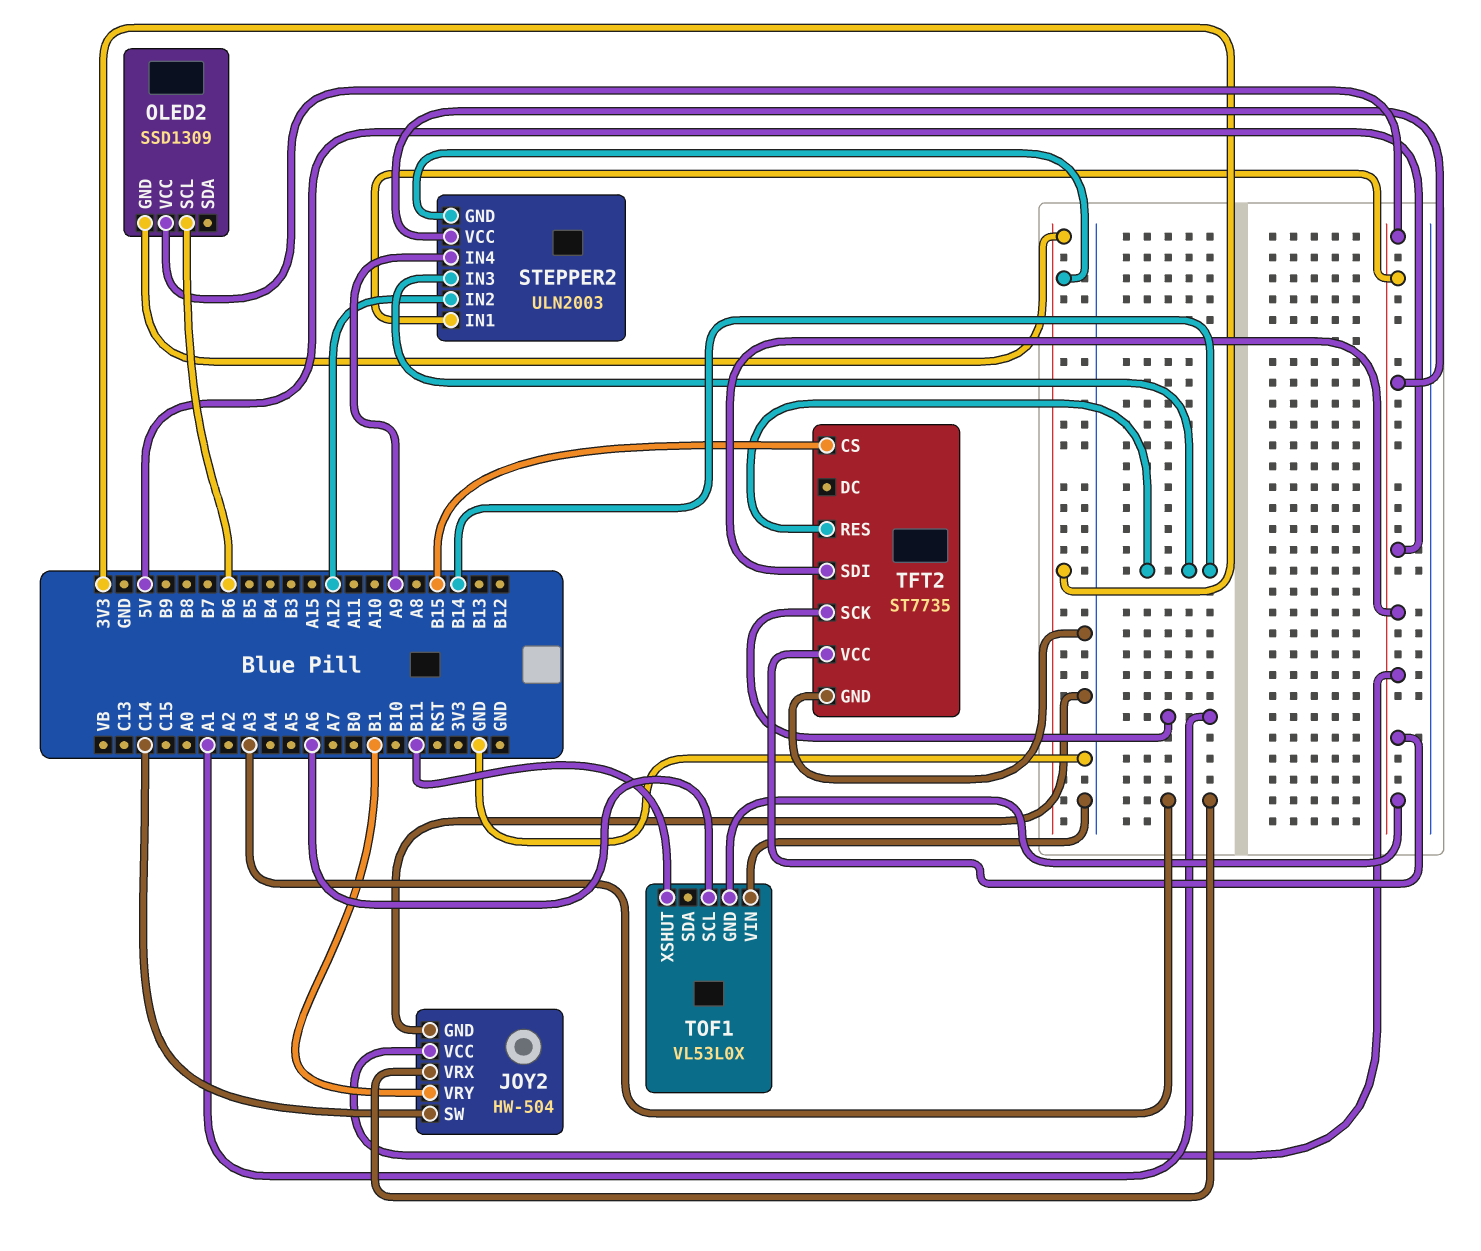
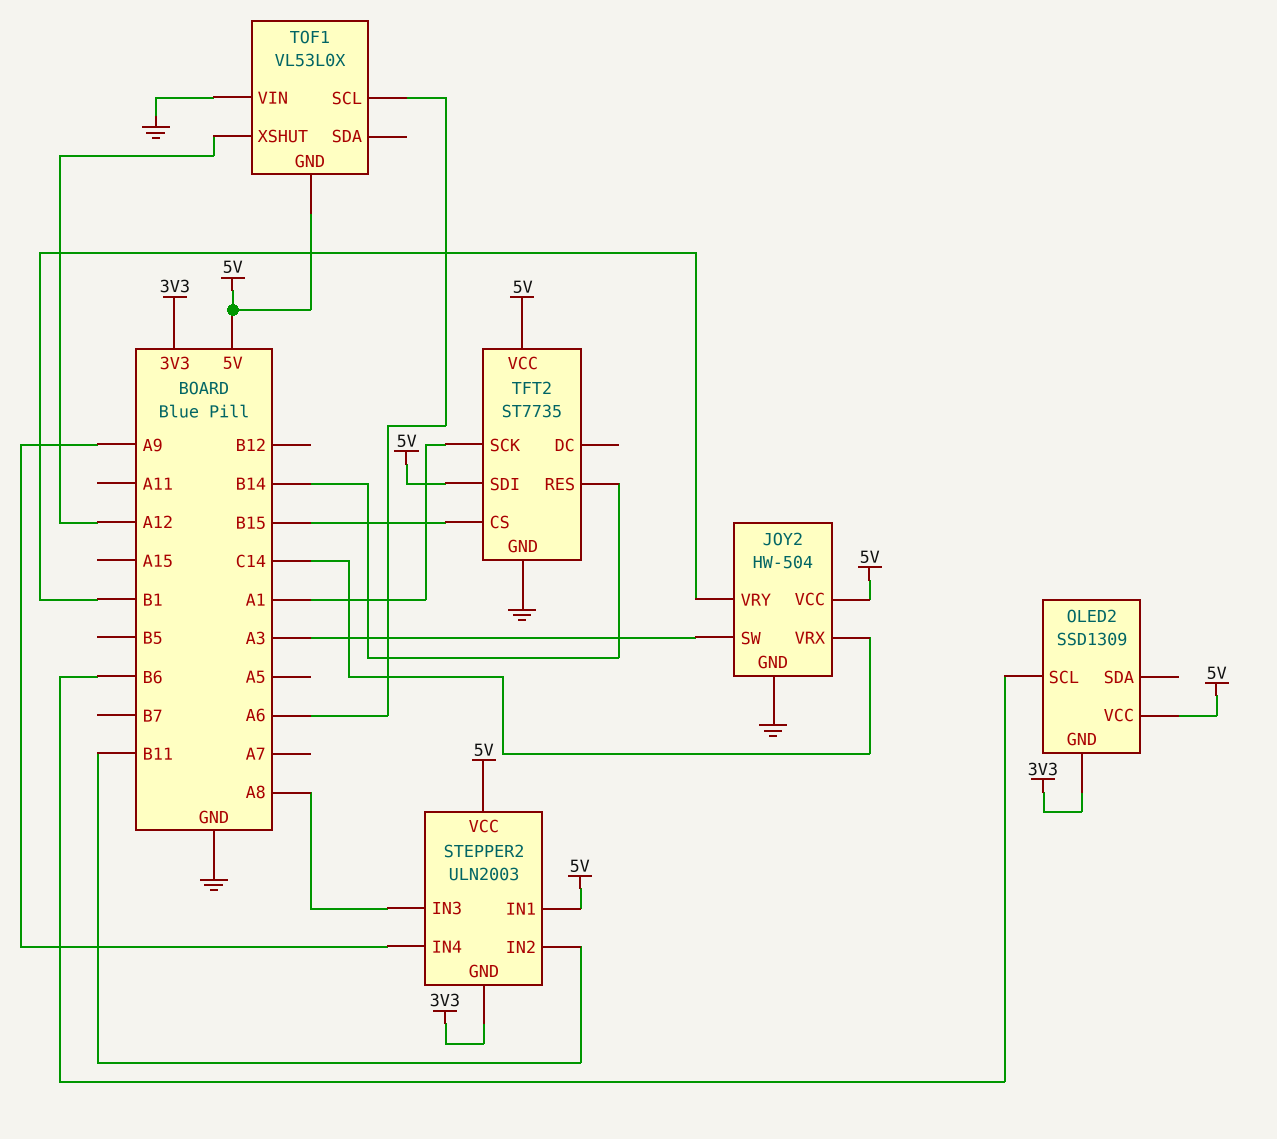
JOY2 pin SW: C14 -> A3
JOY2 pin VRX: A3 -> C14
STEPPER2 pin IN2: A12 -> B11
STEPPER2 pin IN3: B14 -> A8
TOF1 pin XSHUT: B11 -> A12

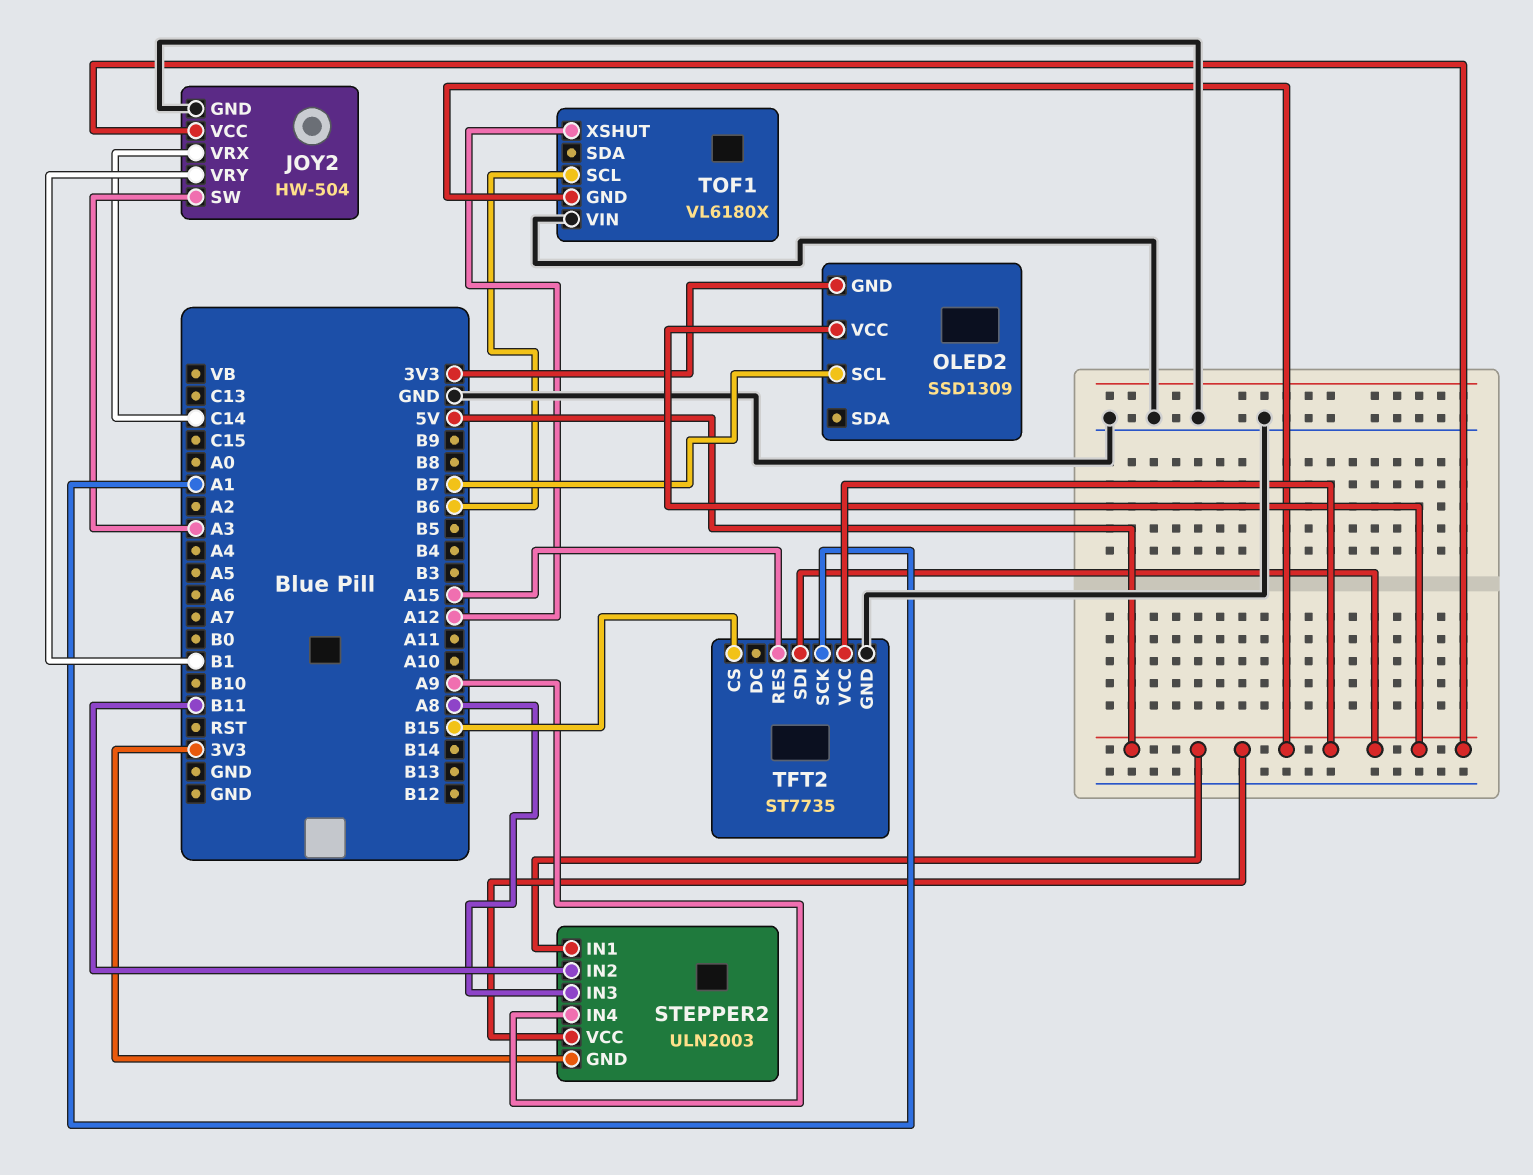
OLED2 pin SCL: B6 -> B7
TFT2 pin RES: B14 -> A15
TOF1: VL53L0X -> VL6180X
TOF1 pin SCL: A6 -> B6

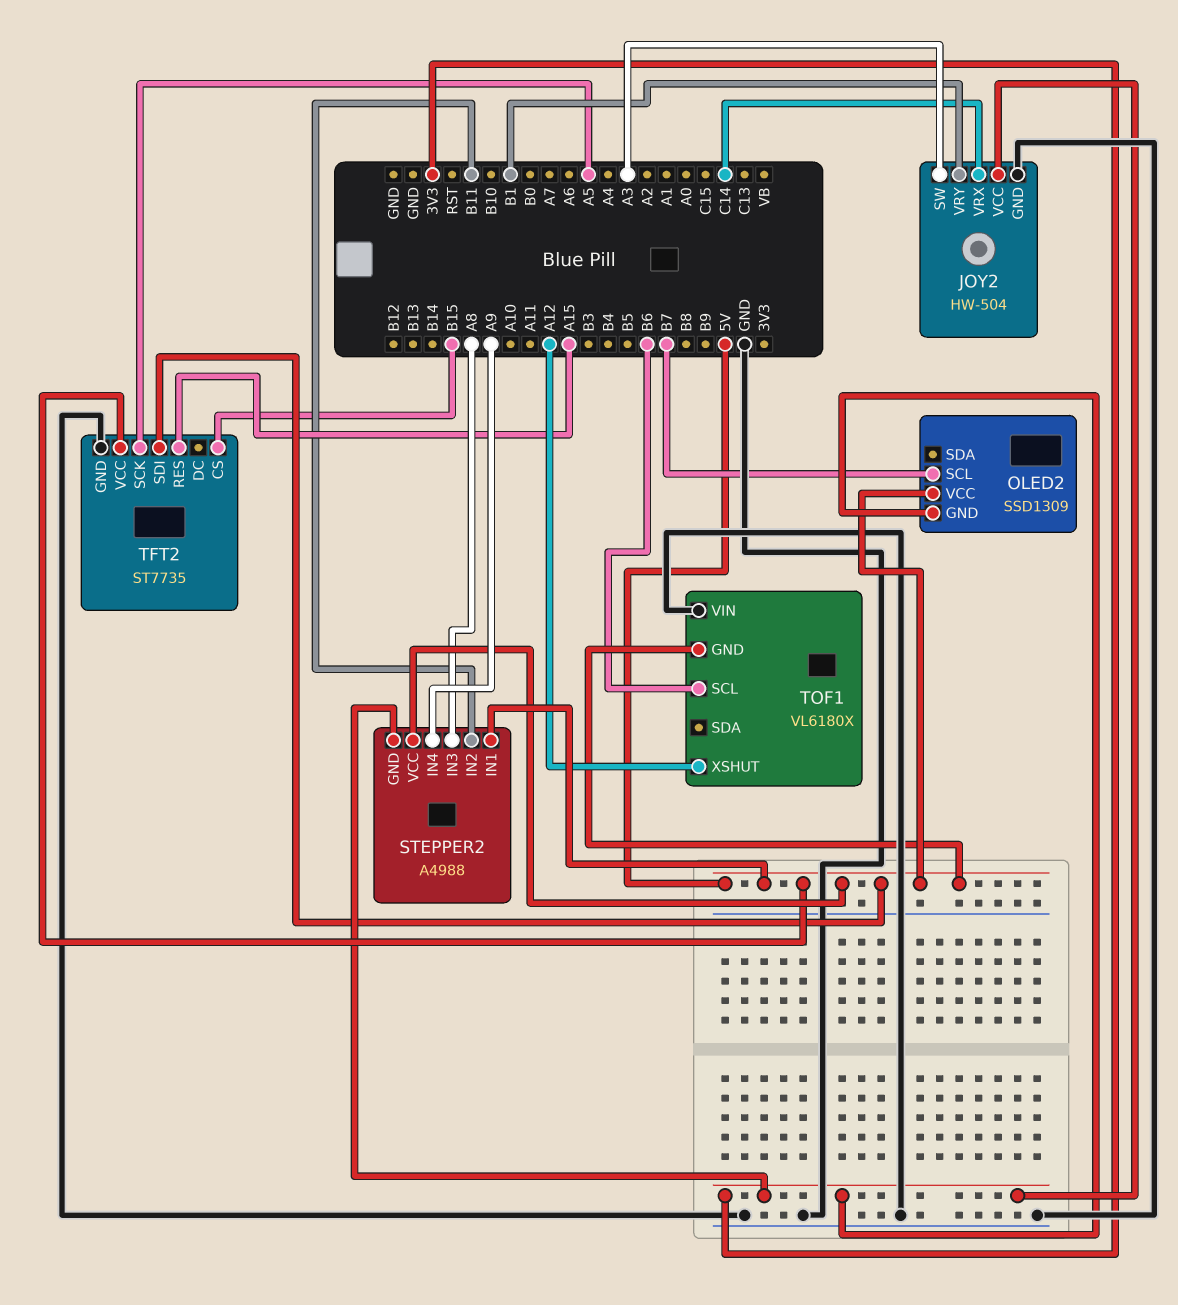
JOY2 pin VCC: 5V -> 3V3
STEPPER2: ULN2003 -> A4988
TFT2 pin SCK: A1 -> A5

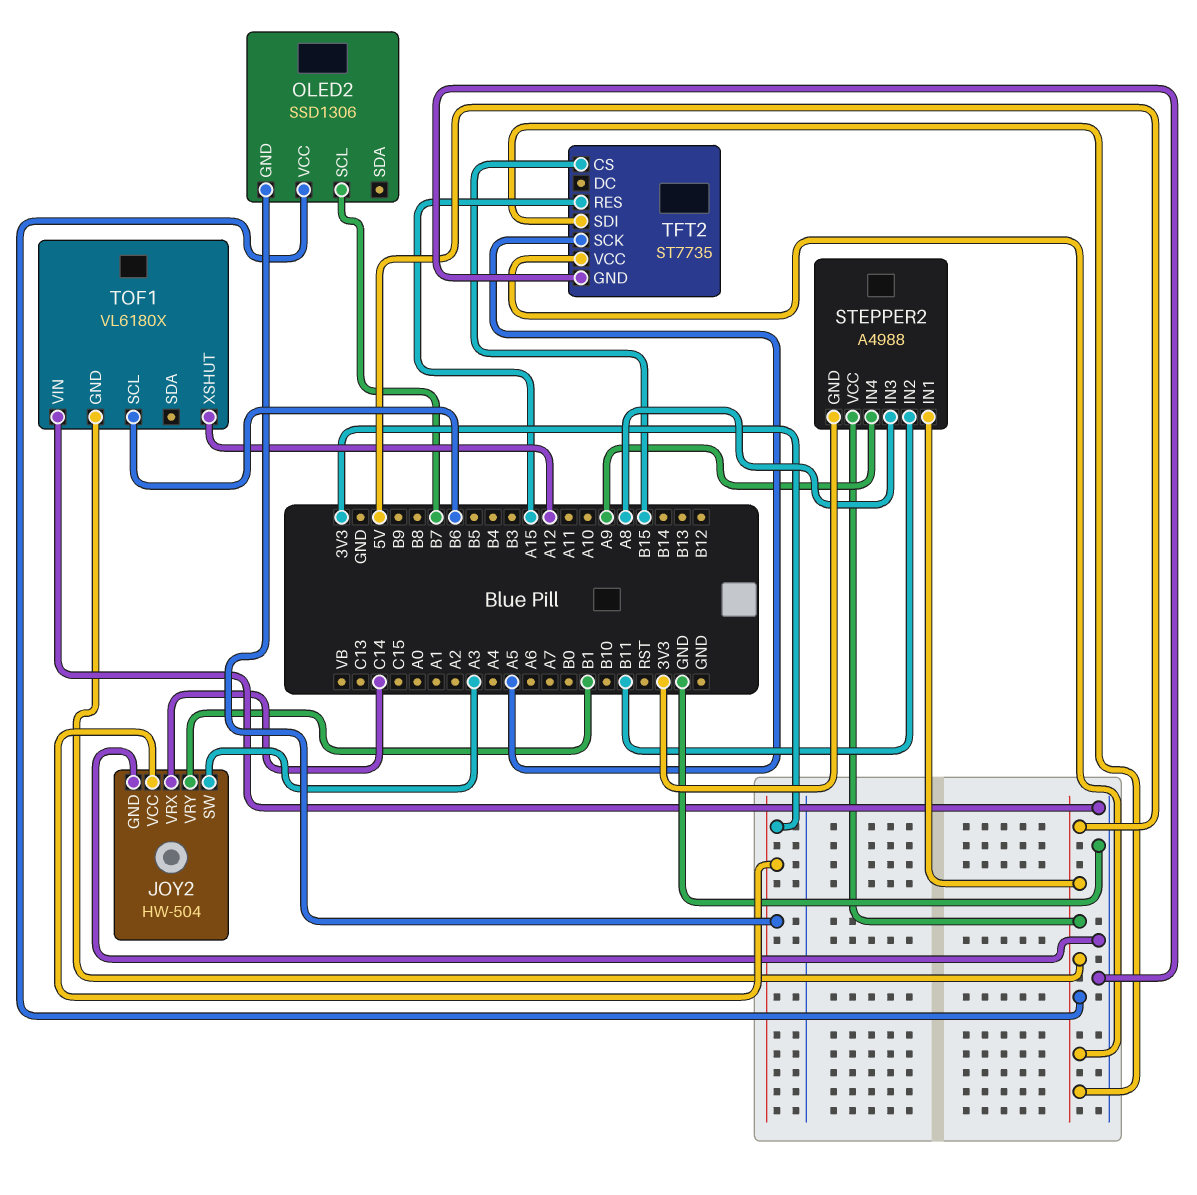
OLED2: SSD1309 -> SSD1306

